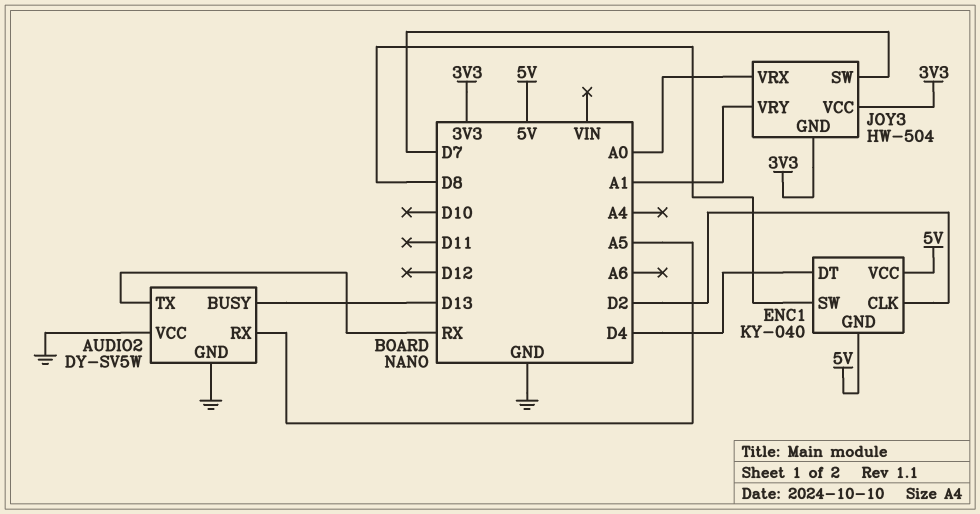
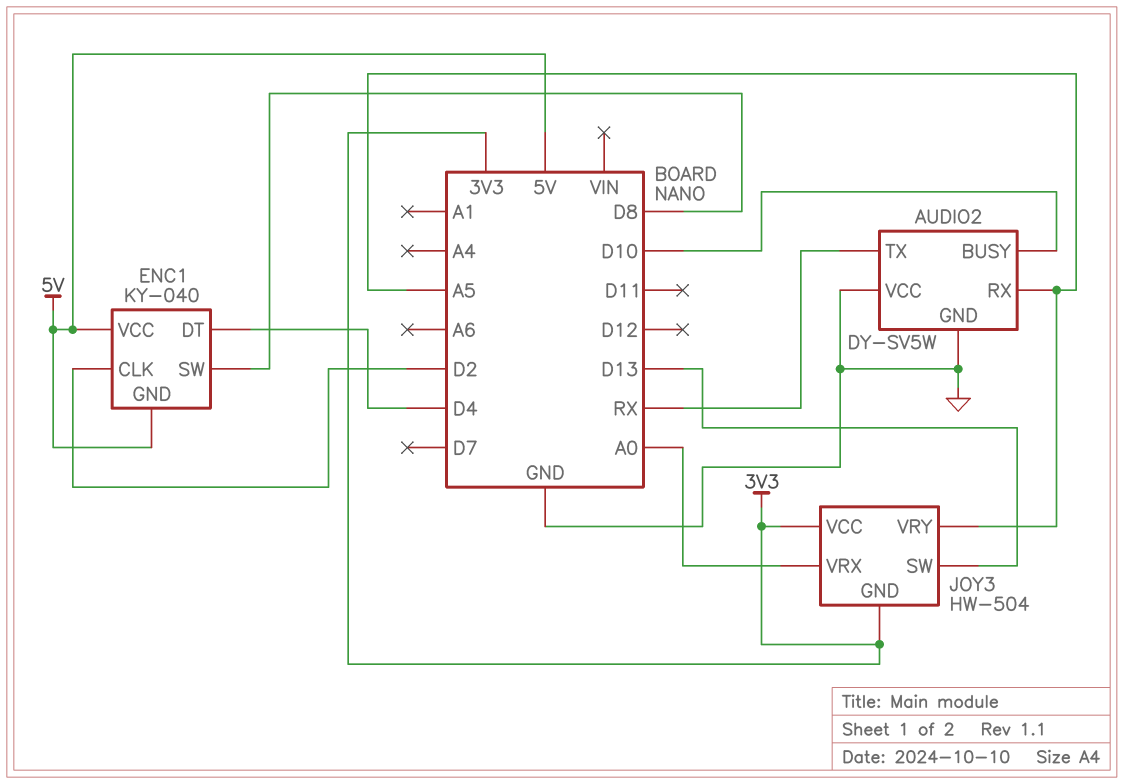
AUDIO2 pin BUSY: D13 -> D10
JOY3 pin SW: D7 -> D13
JOY3 pin VRY: A1 -> A5

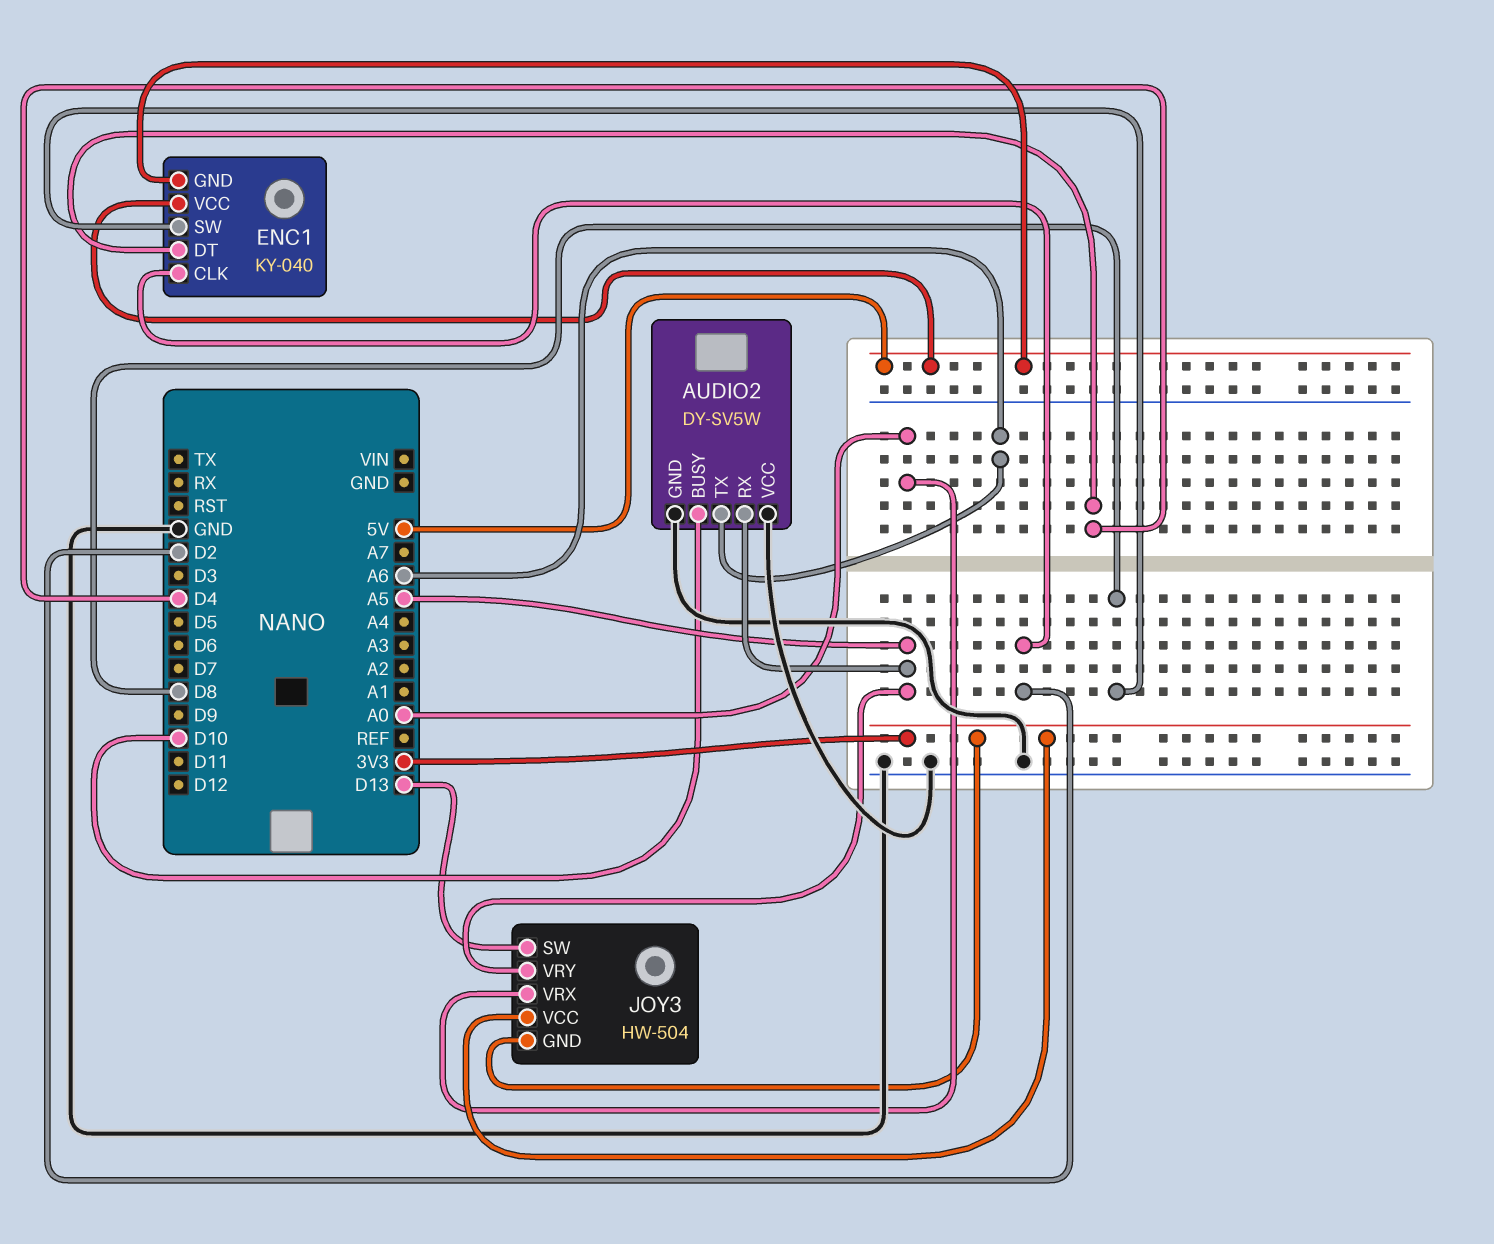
AUDIO2 pin TX: RX -> A6

